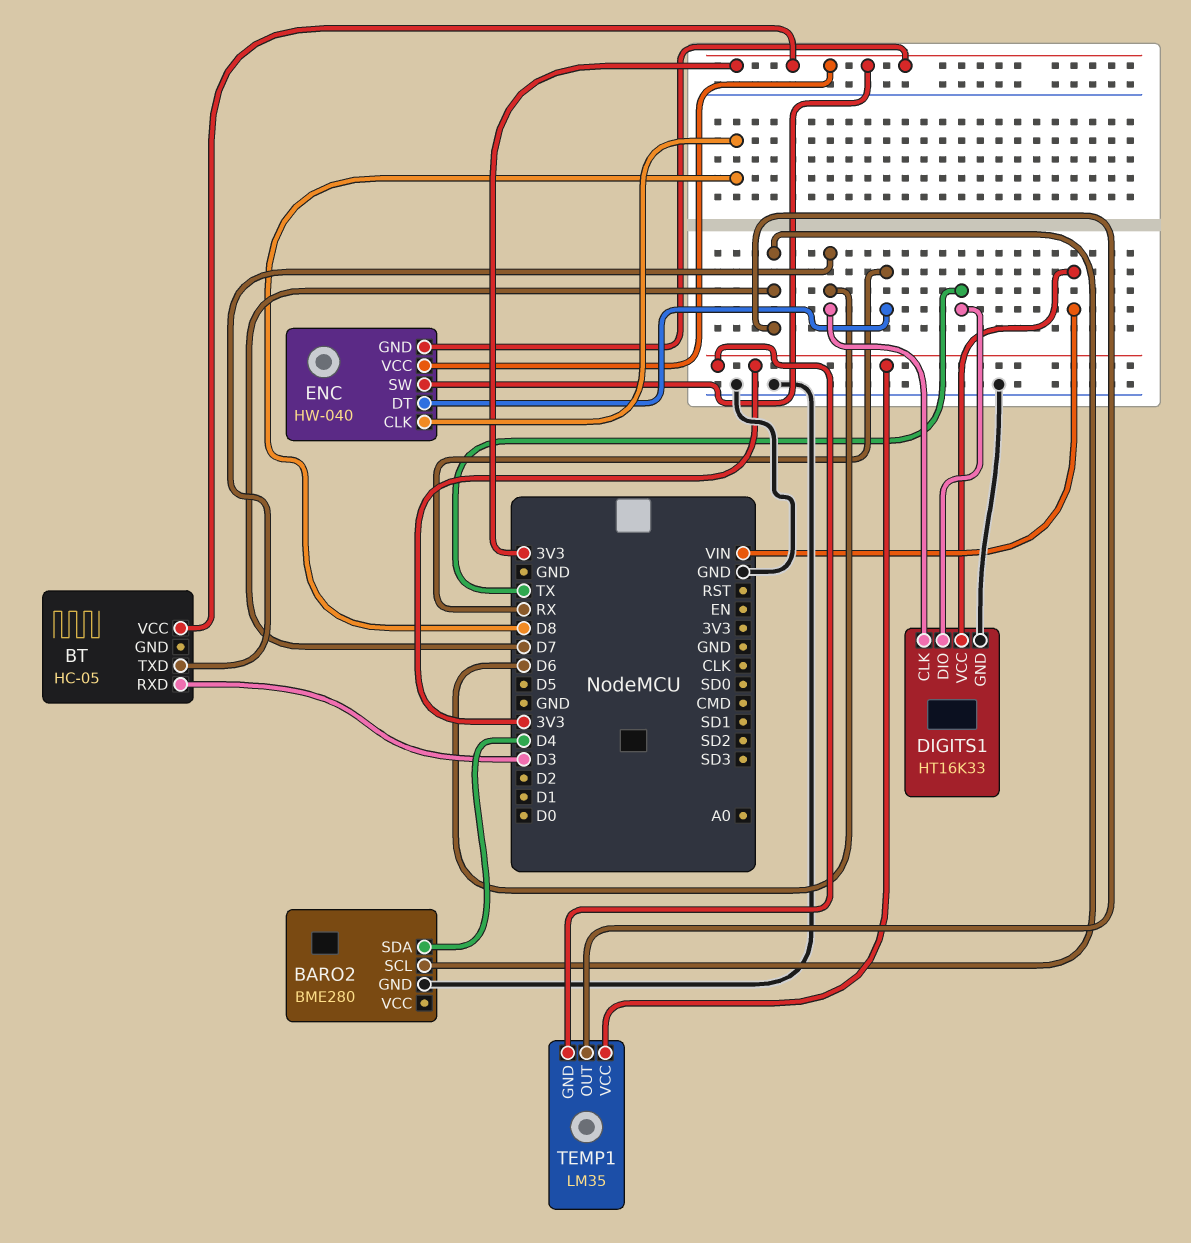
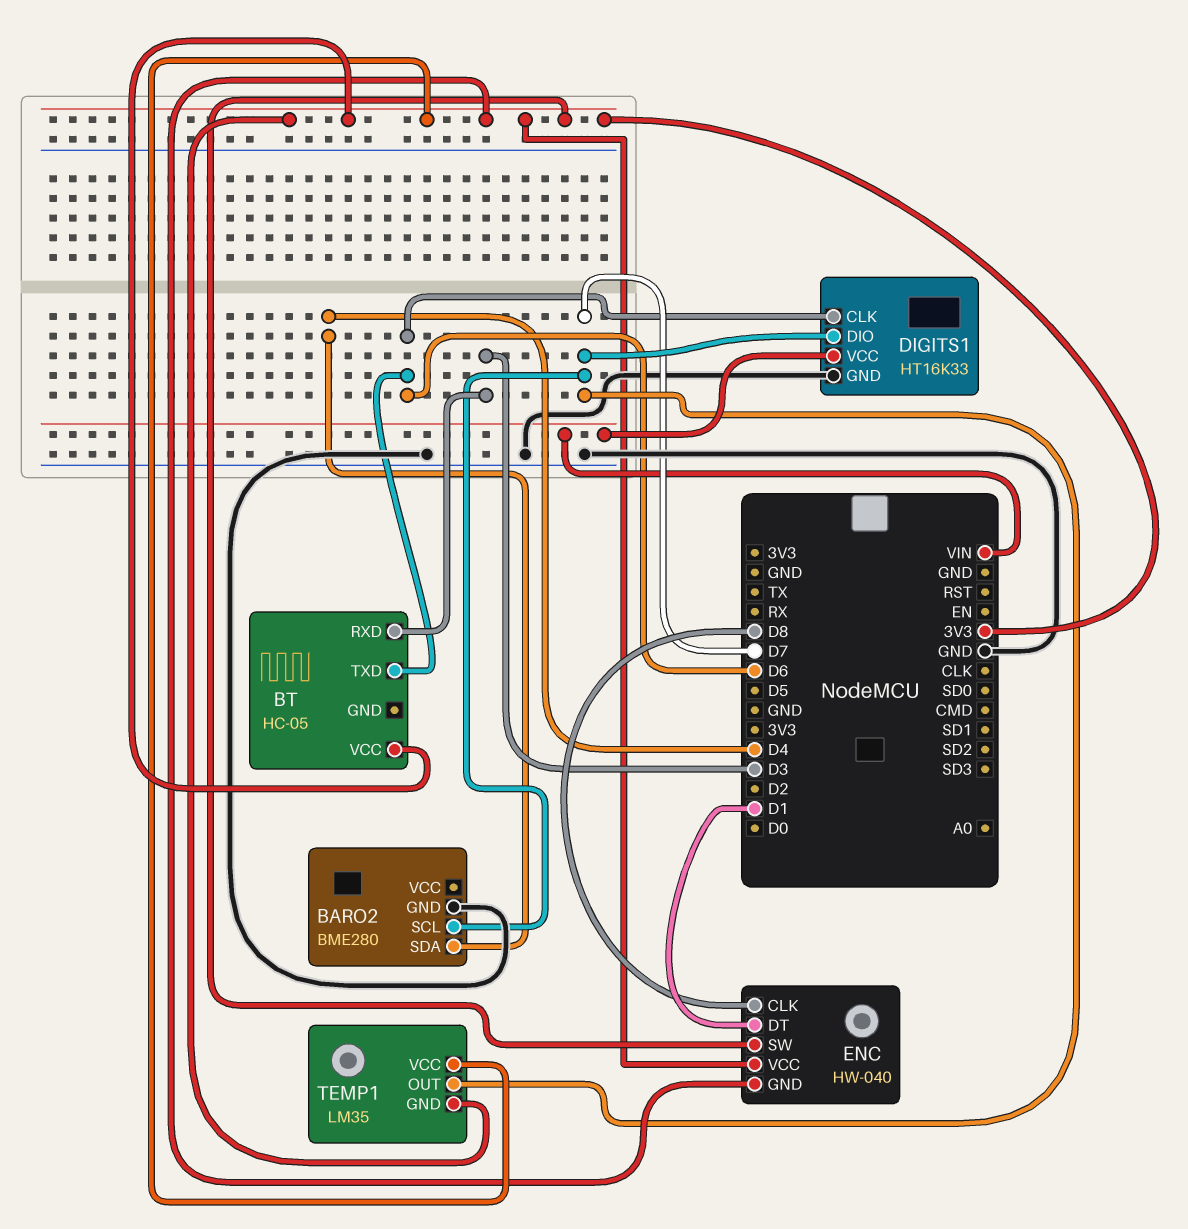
DIGITS1 pin DIO: TX -> D7
ENC pin DT: RX -> D1

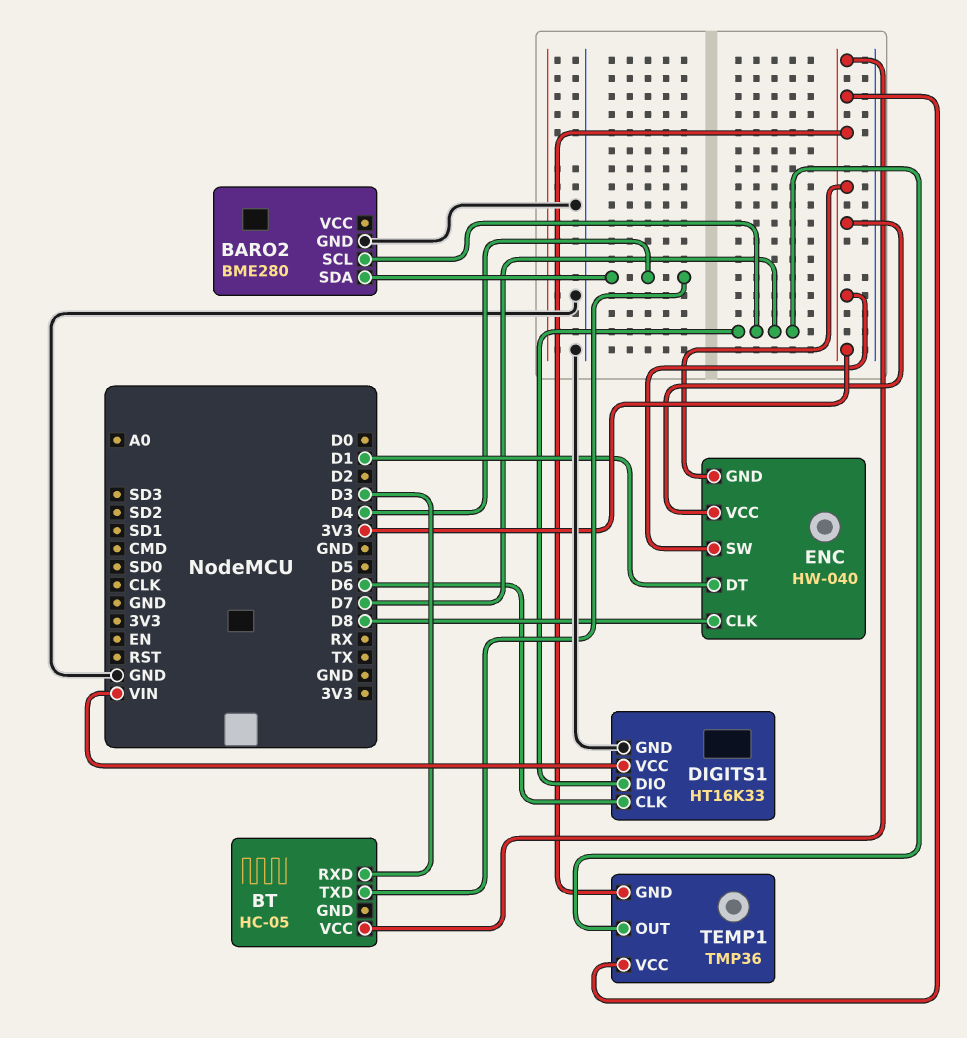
BT pin TXD: D6 -> D4
TEMP1: LM35 -> TMP36

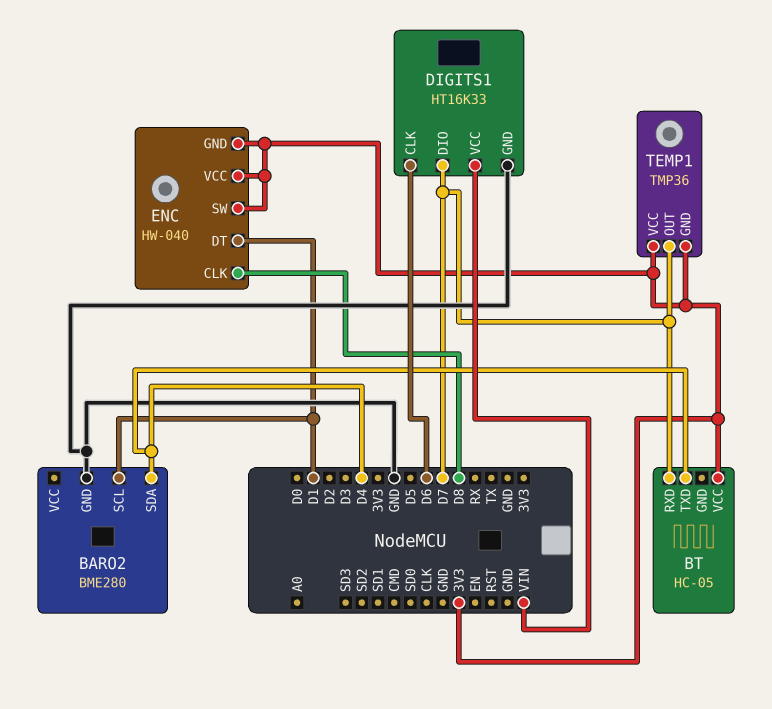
BARO2 pin SCL: D7 -> D1
BT pin RXD: D3 -> D7

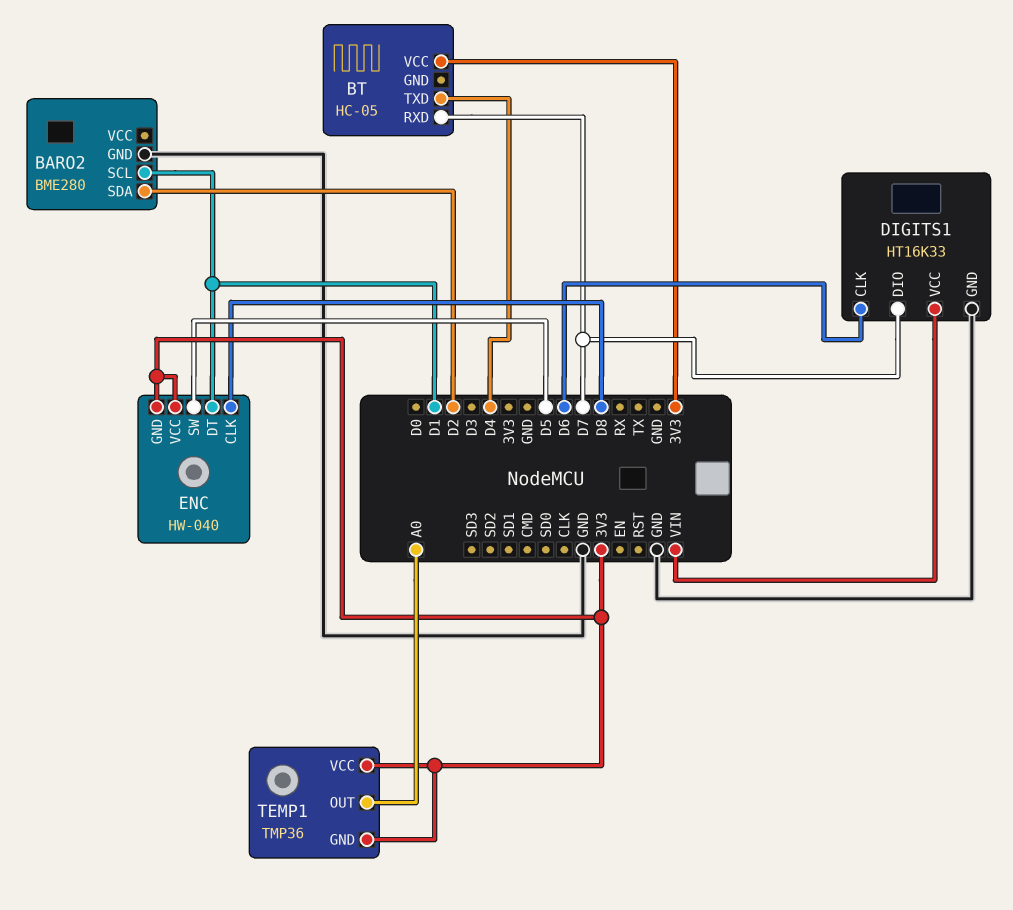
BARO2 pin SDA: D4 -> D2
ENC pin SW: 3V3 -> D5
TEMP1 pin OUT: D7 -> A0

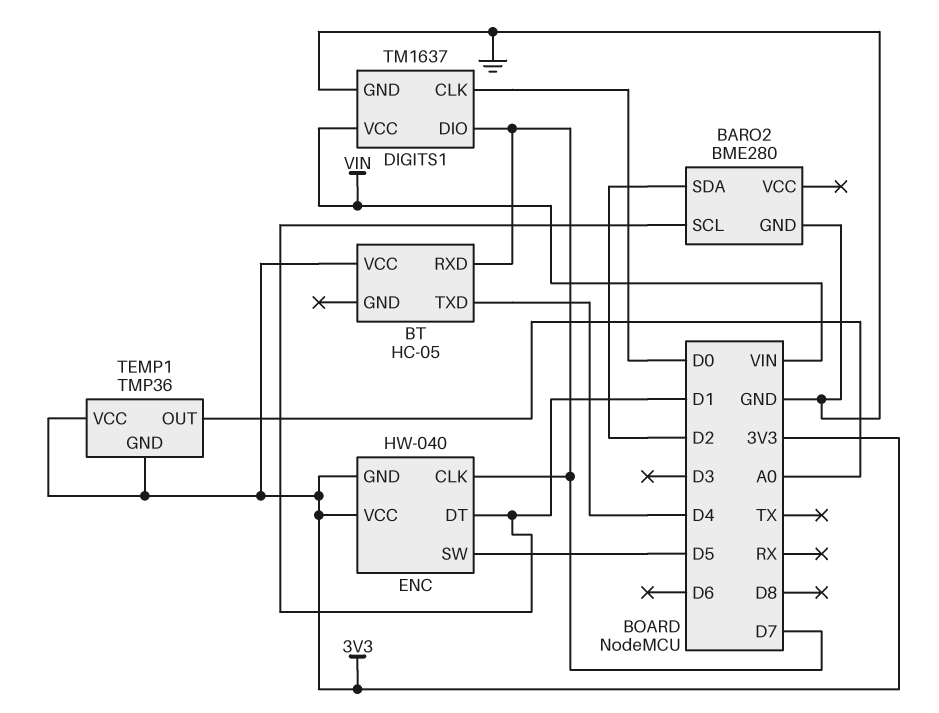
DIGITS1: HT16K33 -> TM1637
DIGITS1 pin CLK: D6 -> D0
ENC pin CLK: D8 -> D7

